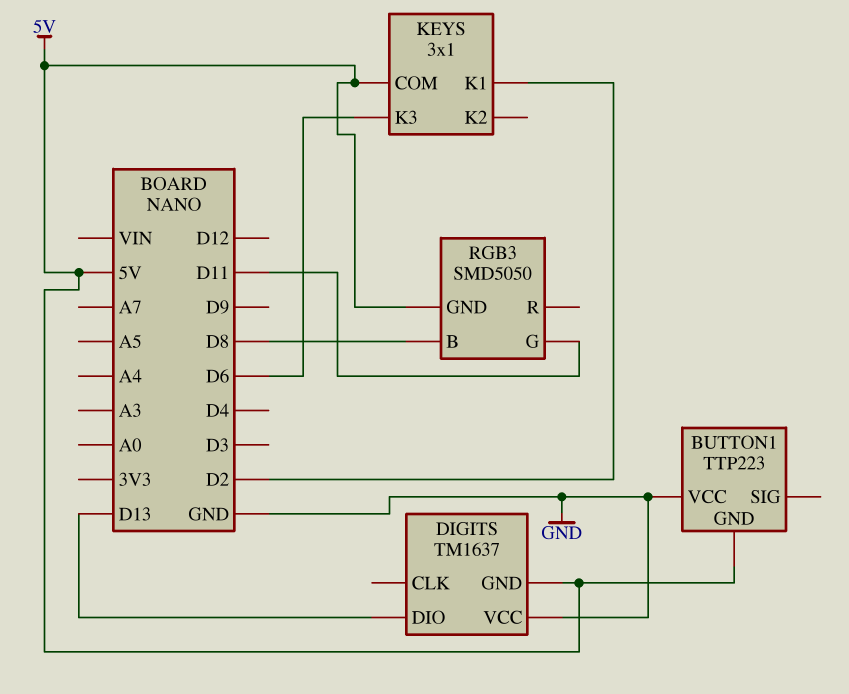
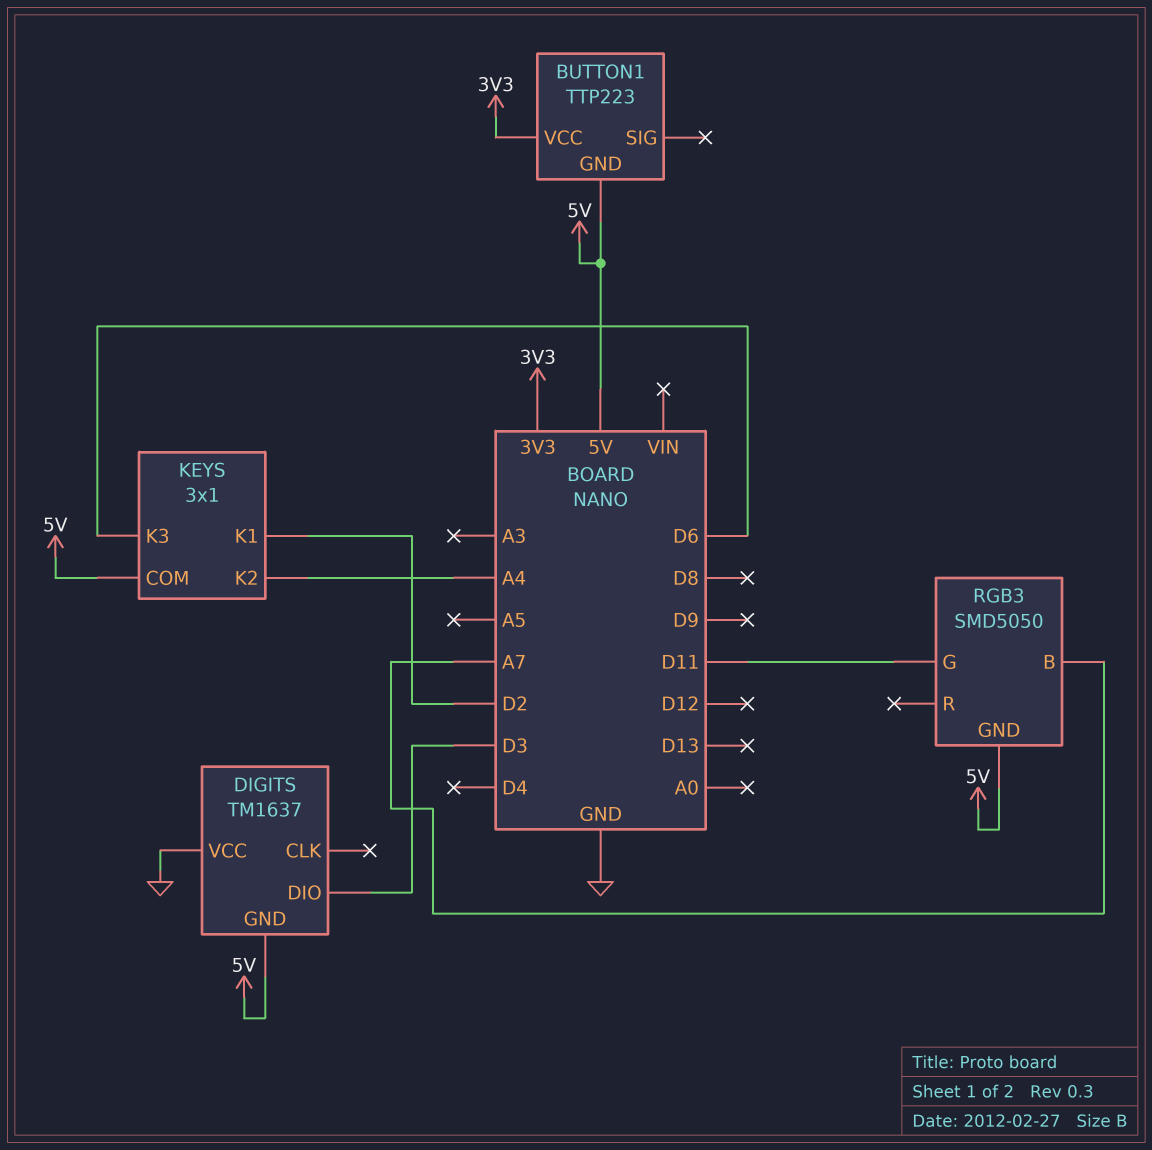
BUTTON1 pin VCC: GND -> 3V3
DIGITS pin DIO: D13 -> D3
KEYS pin K2: none -> A4
RGB3 pin B: D8 -> A7

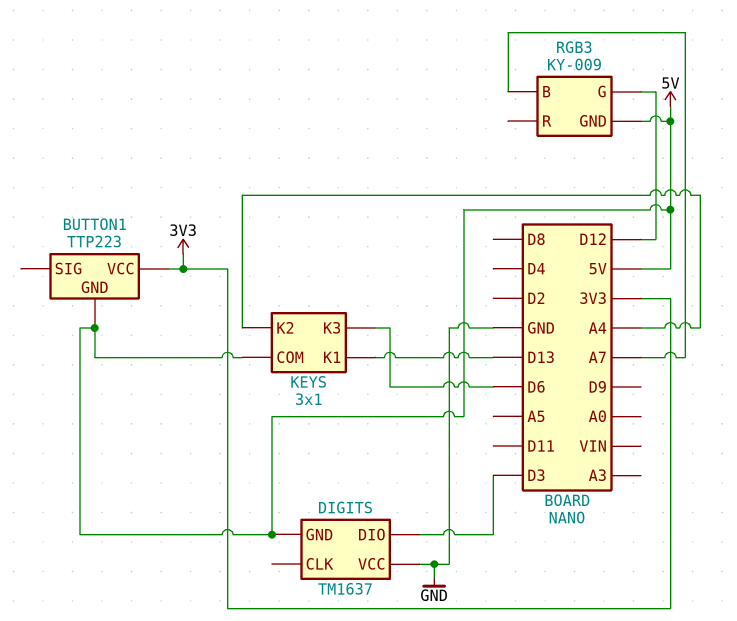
KEYS pin K1: D2 -> D13
RGB3: SMD5050 -> KY-009
RGB3 pin G: D11 -> D12

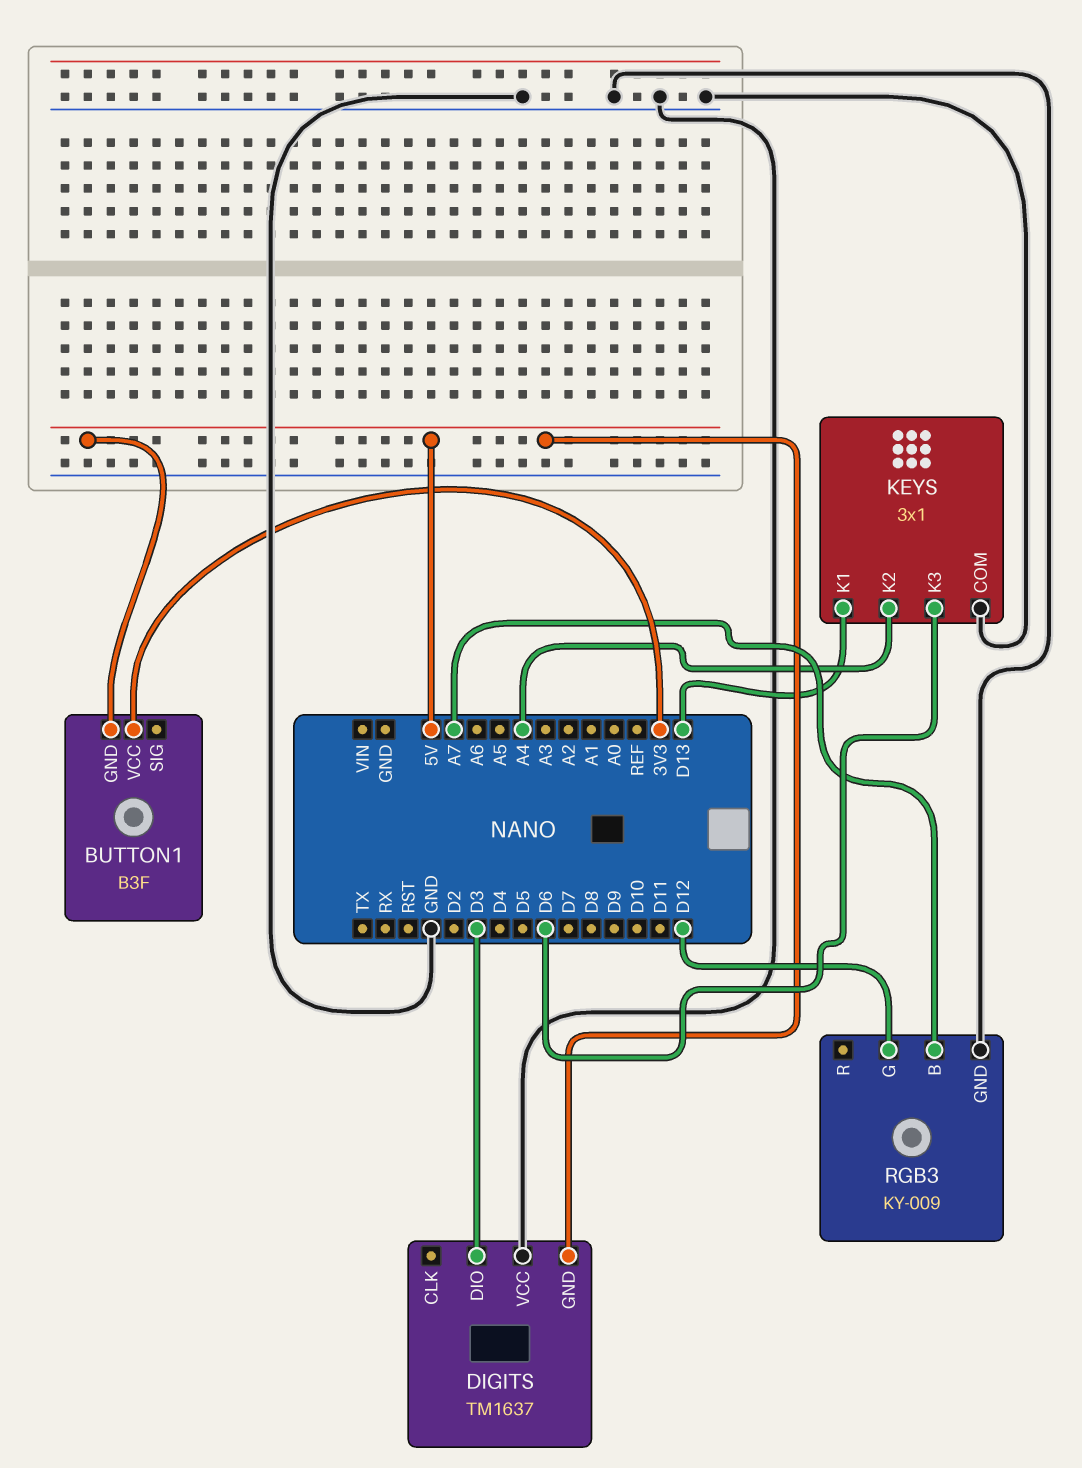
BUTTON1: TTP223 -> B3F
KEYS pin COM: 5V -> GND
RGB3 pin GND: 5V -> GND

